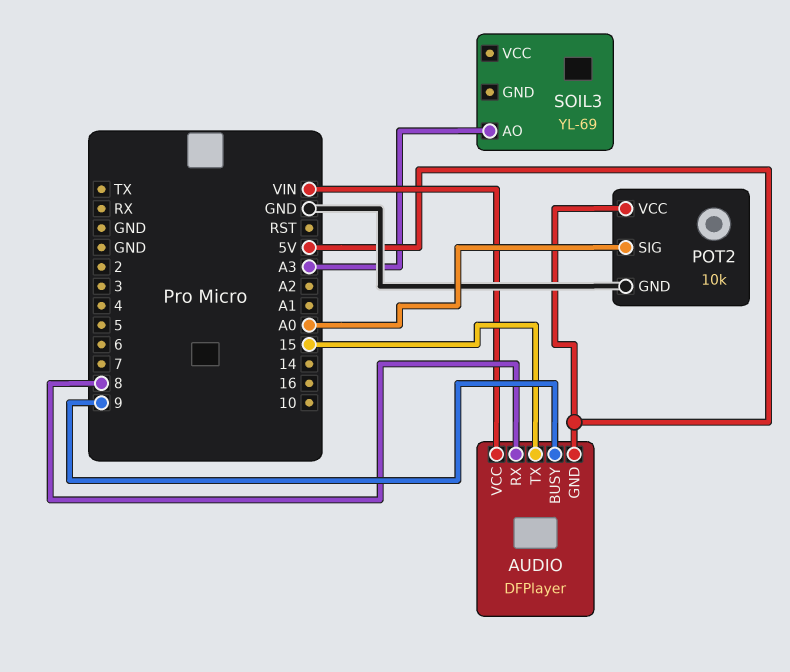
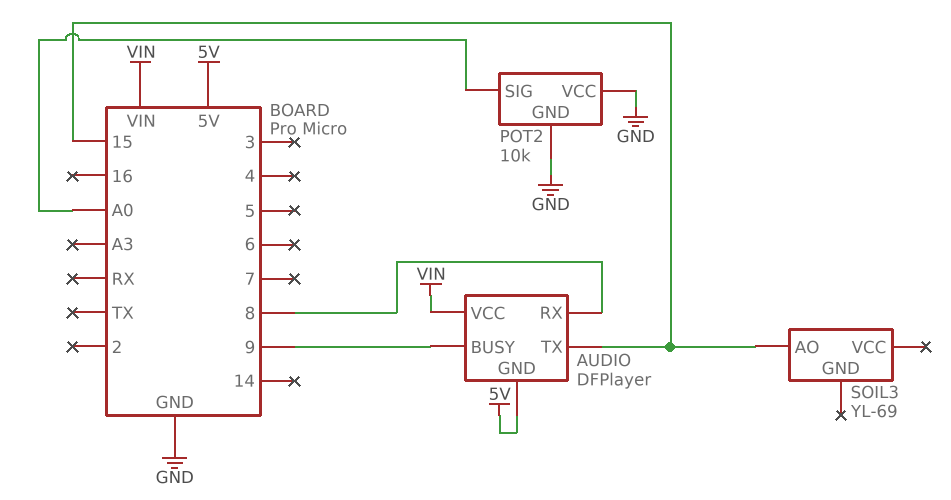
POT2 pin VCC: 5V -> GND
SOIL3 pin AO: A3 -> 15

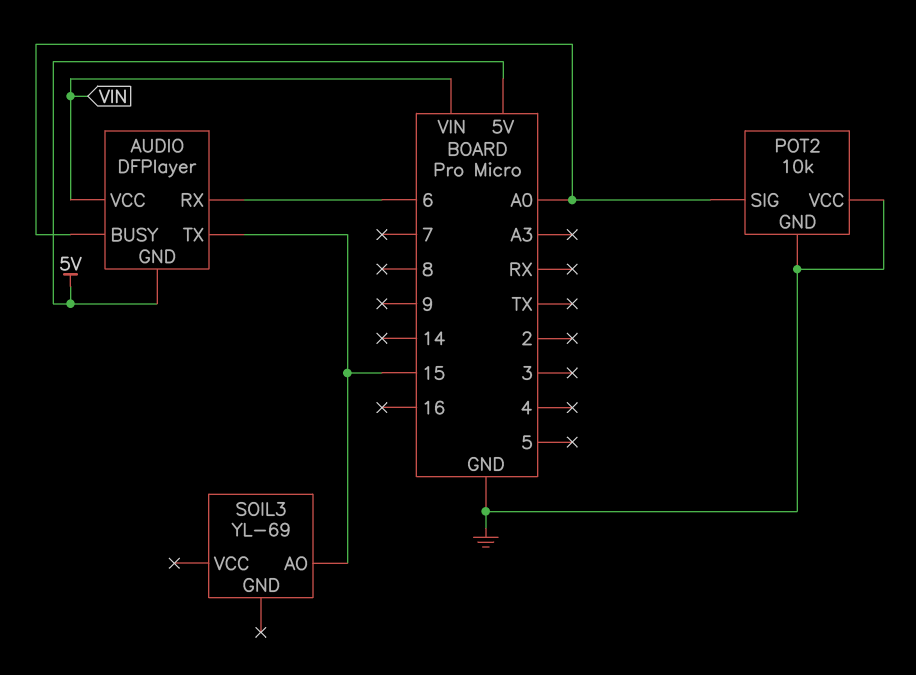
AUDIO pin BUSY: 9 -> A0
AUDIO pin RX: 8 -> 6

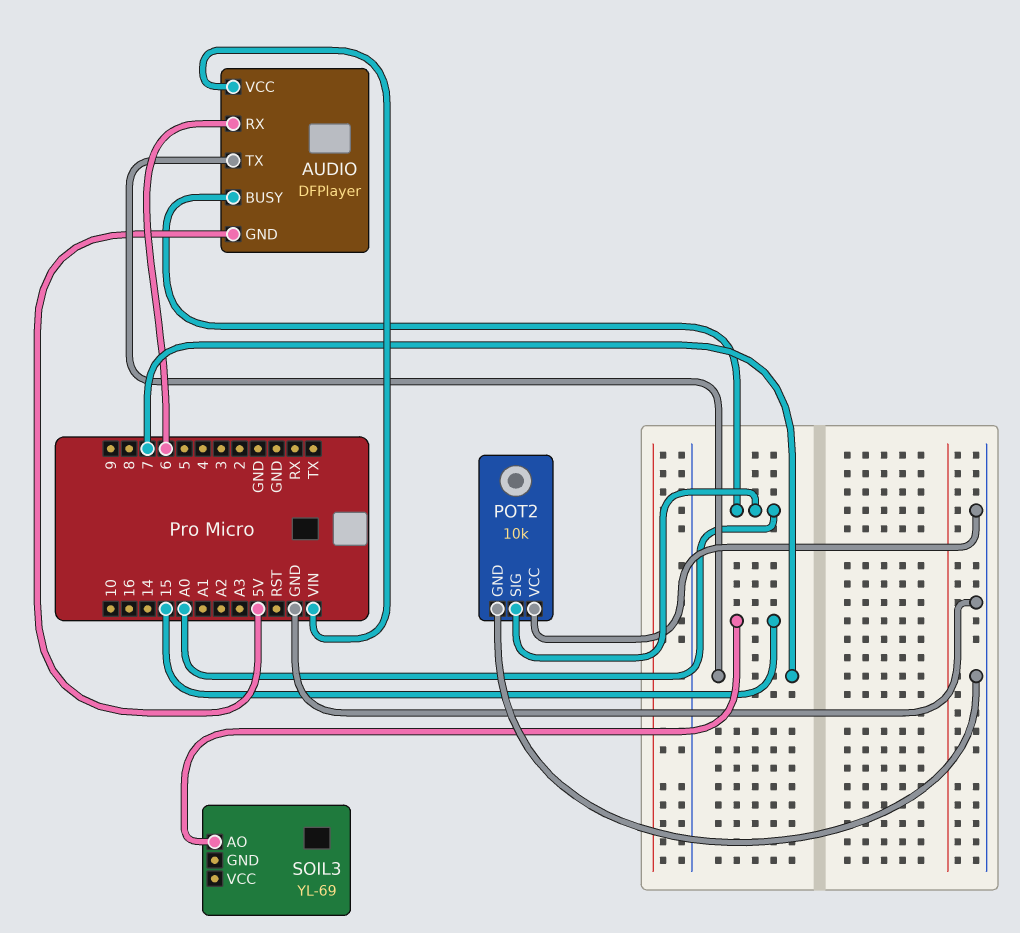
AUDIO pin TX: 15 -> 7

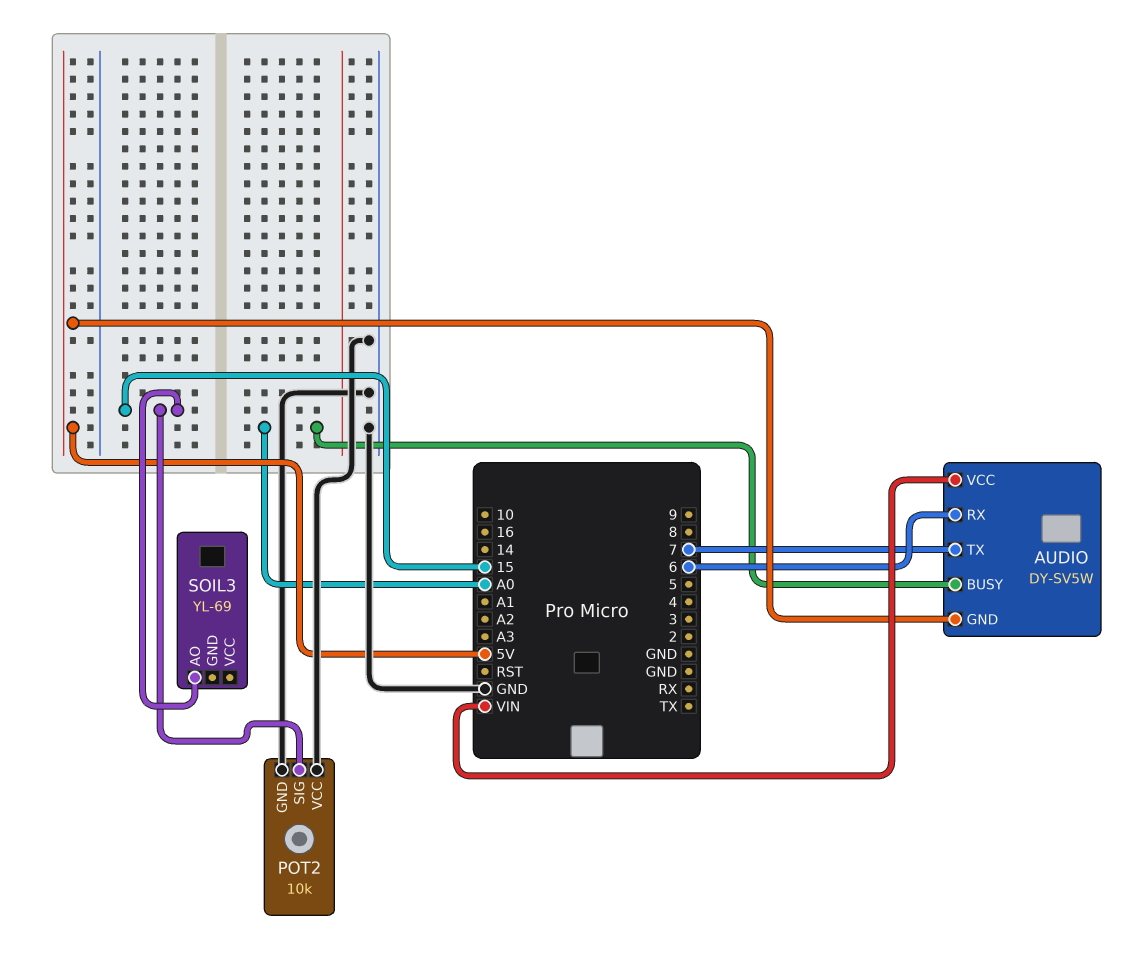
AUDIO: DFPlayer -> DY-SV5W
POT2 pin SIG: A0 -> 15

